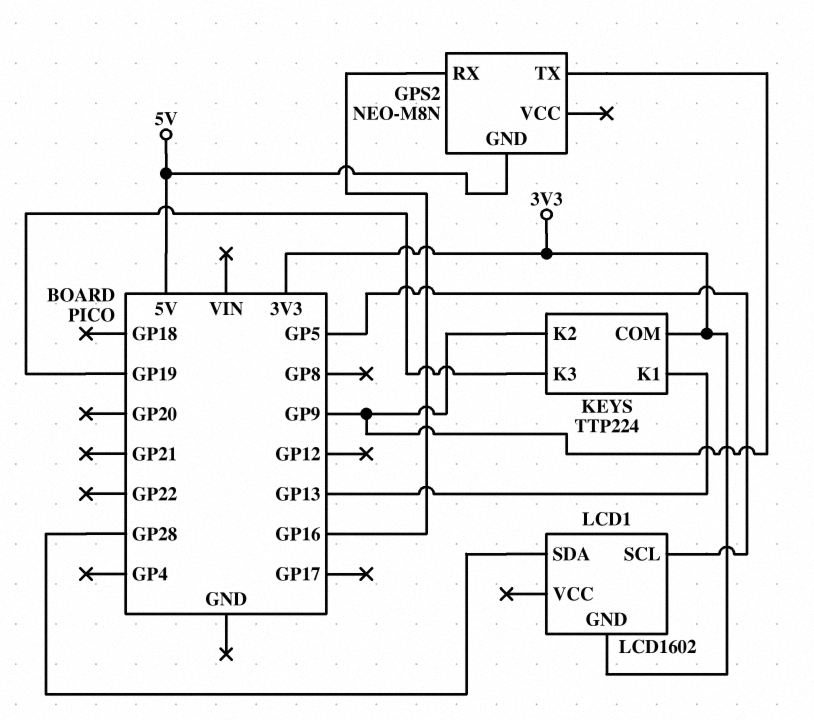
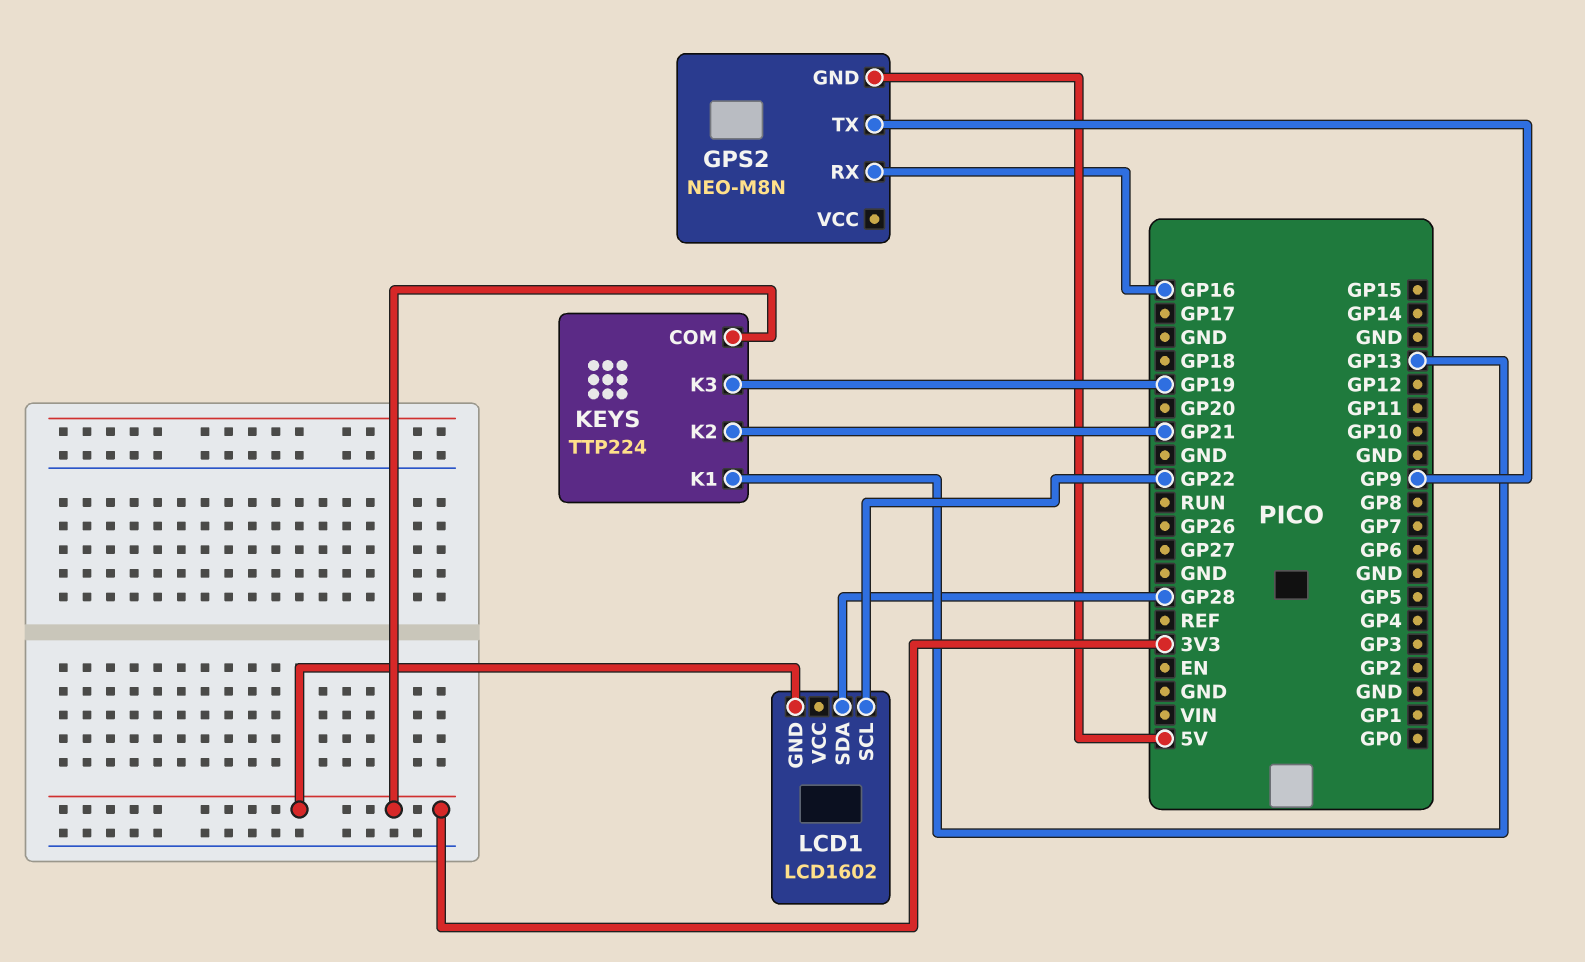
KEYS pin K2: GP9 -> GP21
LCD1 pin SCL: GP5 -> GP22

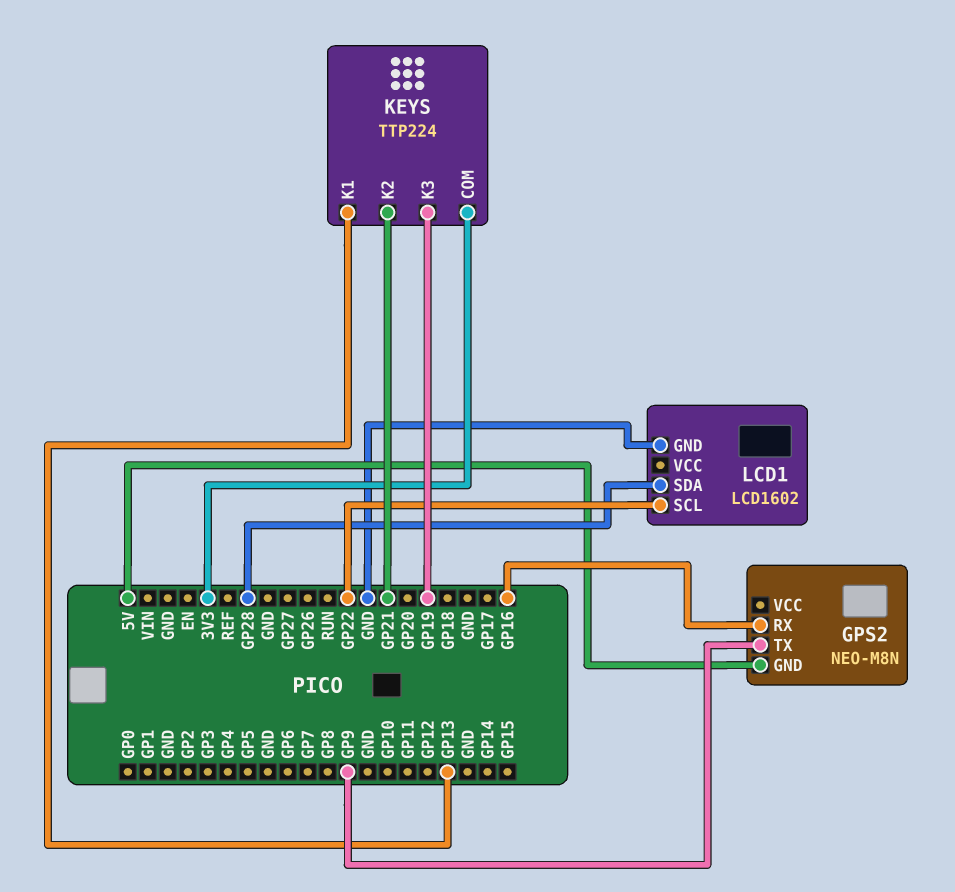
LCD1 pin GND: 3V3 -> GND

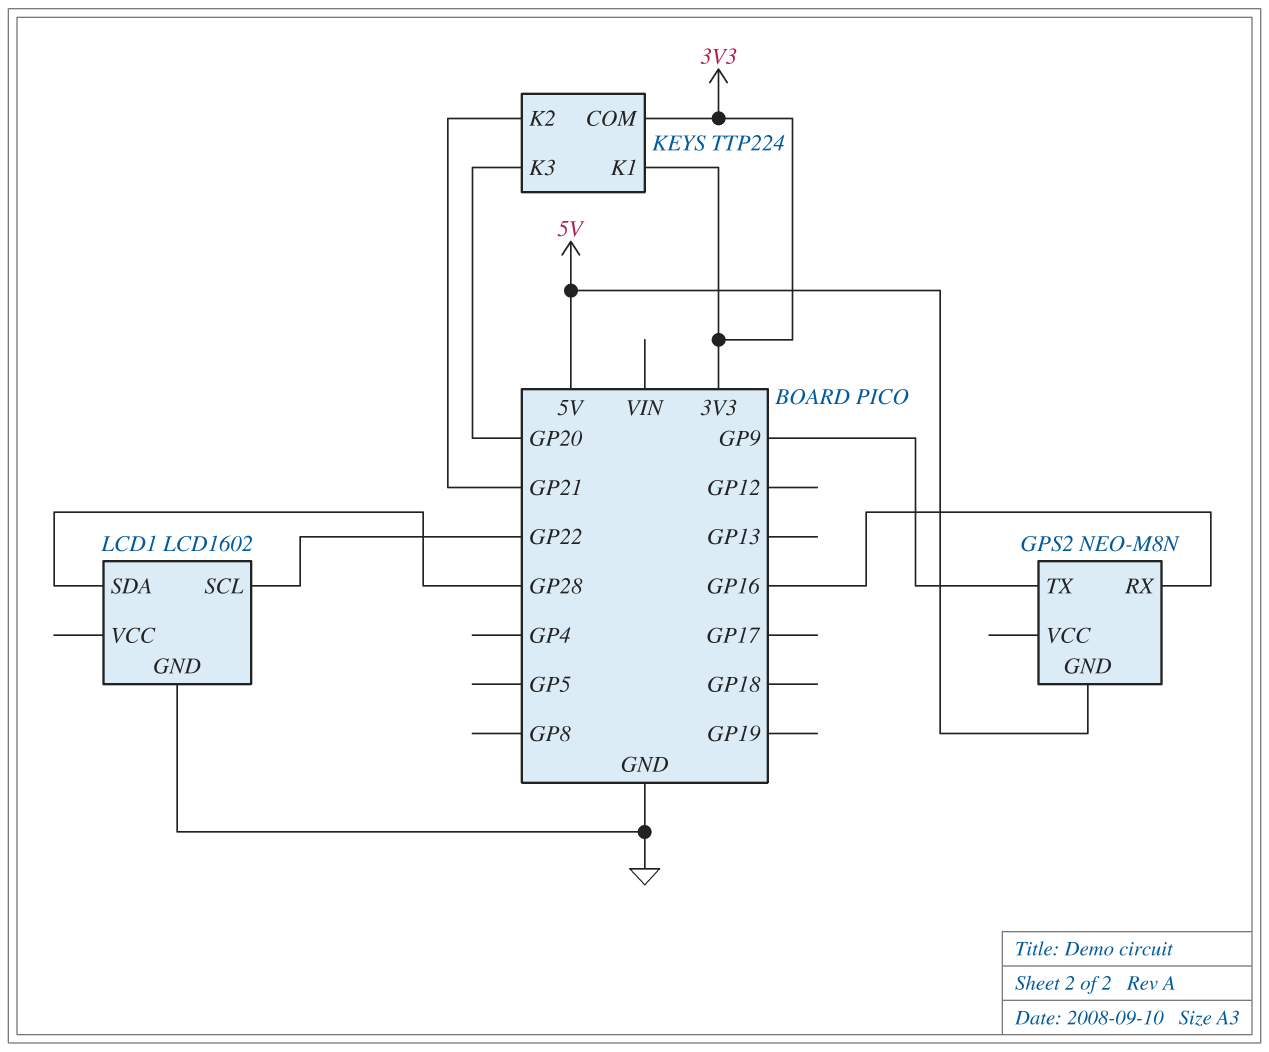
KEYS pin K1: GP13 -> 3V3
KEYS pin K3: GP19 -> GP20

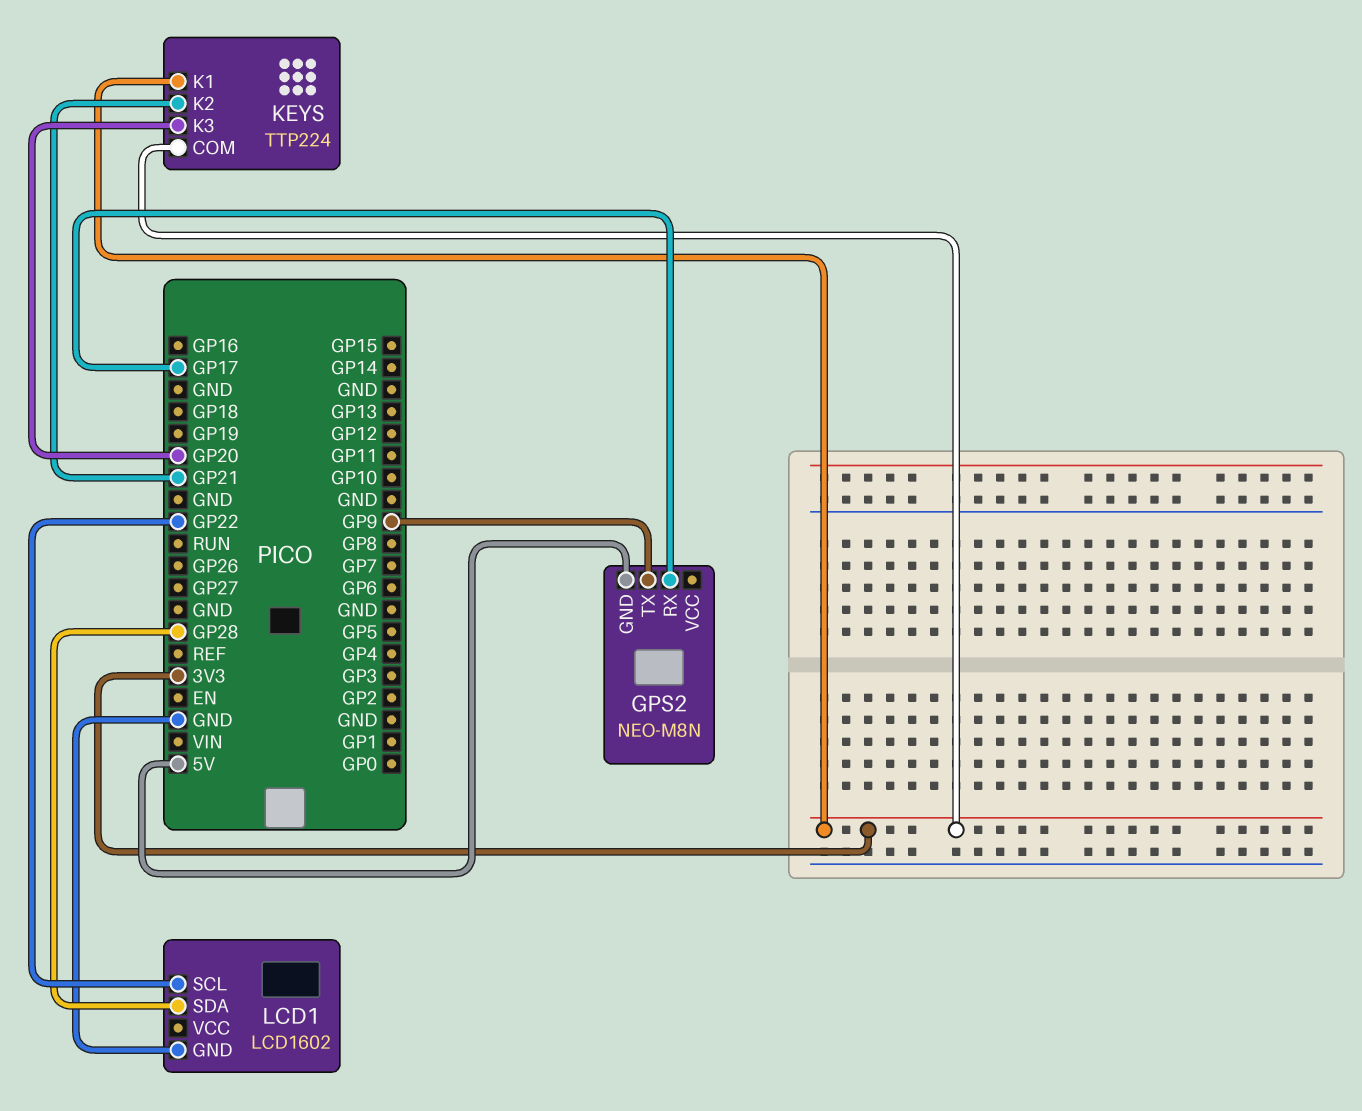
GPS2 pin RX: GP16 -> GP17

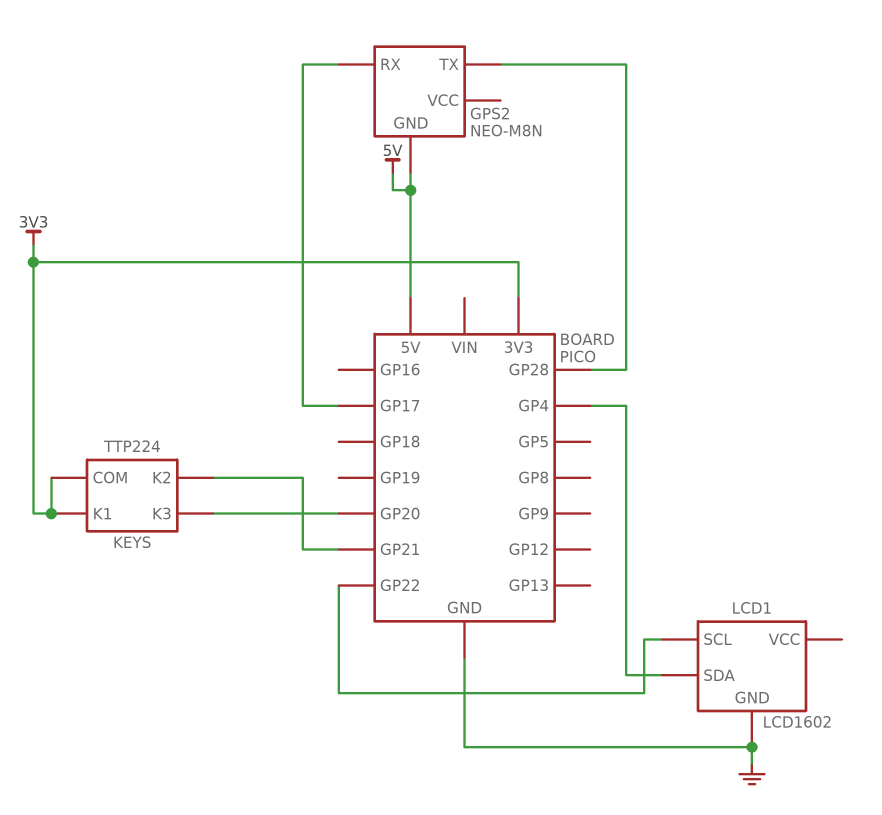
GPS2 pin TX: GP9 -> GP28
LCD1 pin SDA: GP28 -> GP4

